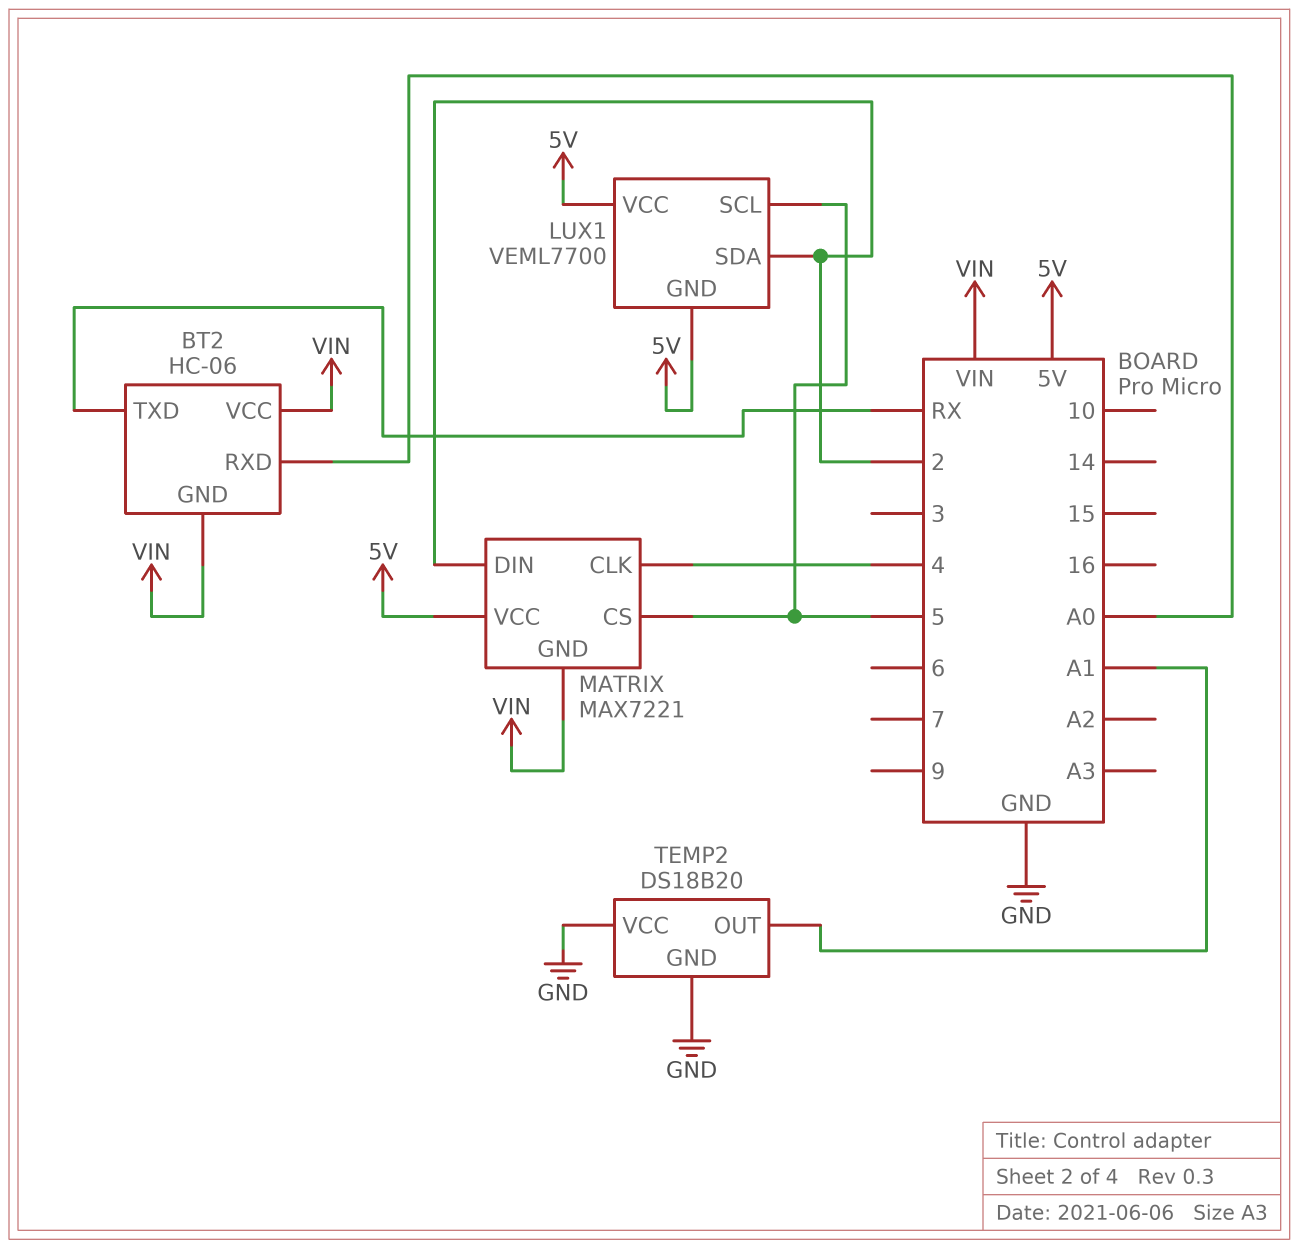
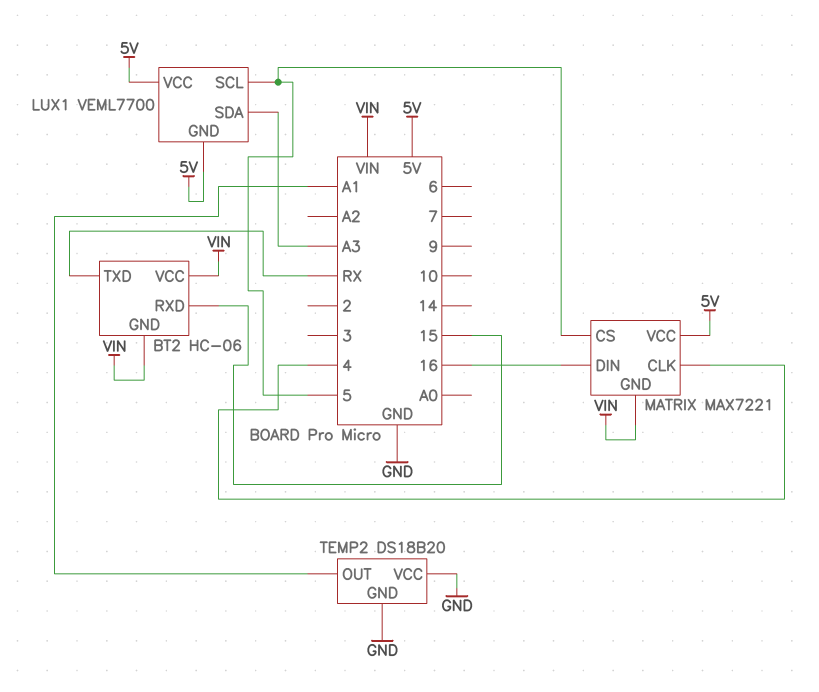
BT2 pin RXD: A0 -> 15
LUX1 pin SDA: 2 -> A3
MATRIX pin DIN: 2 -> 16

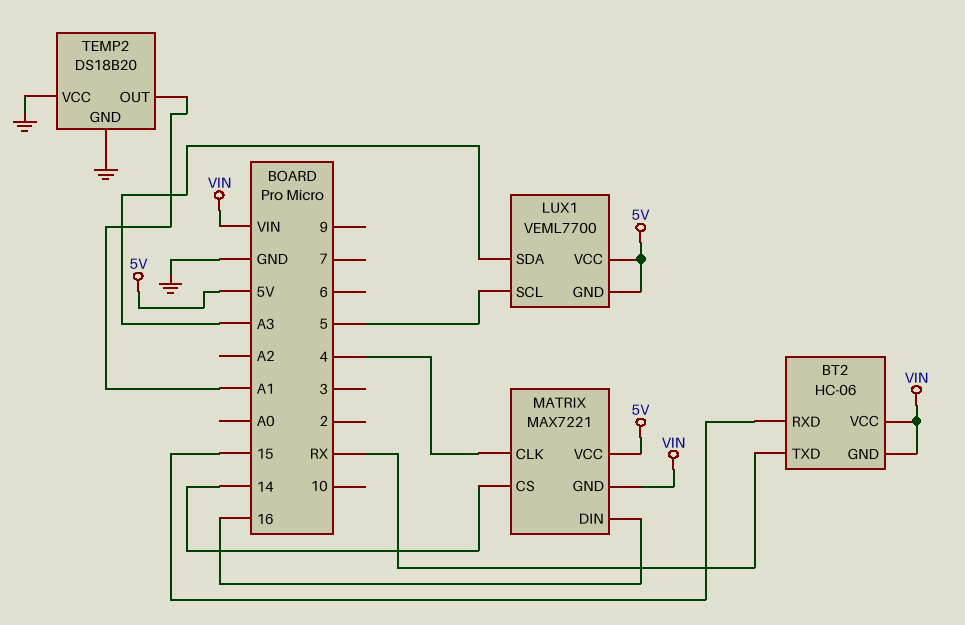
MATRIX pin CS: 5 -> 14

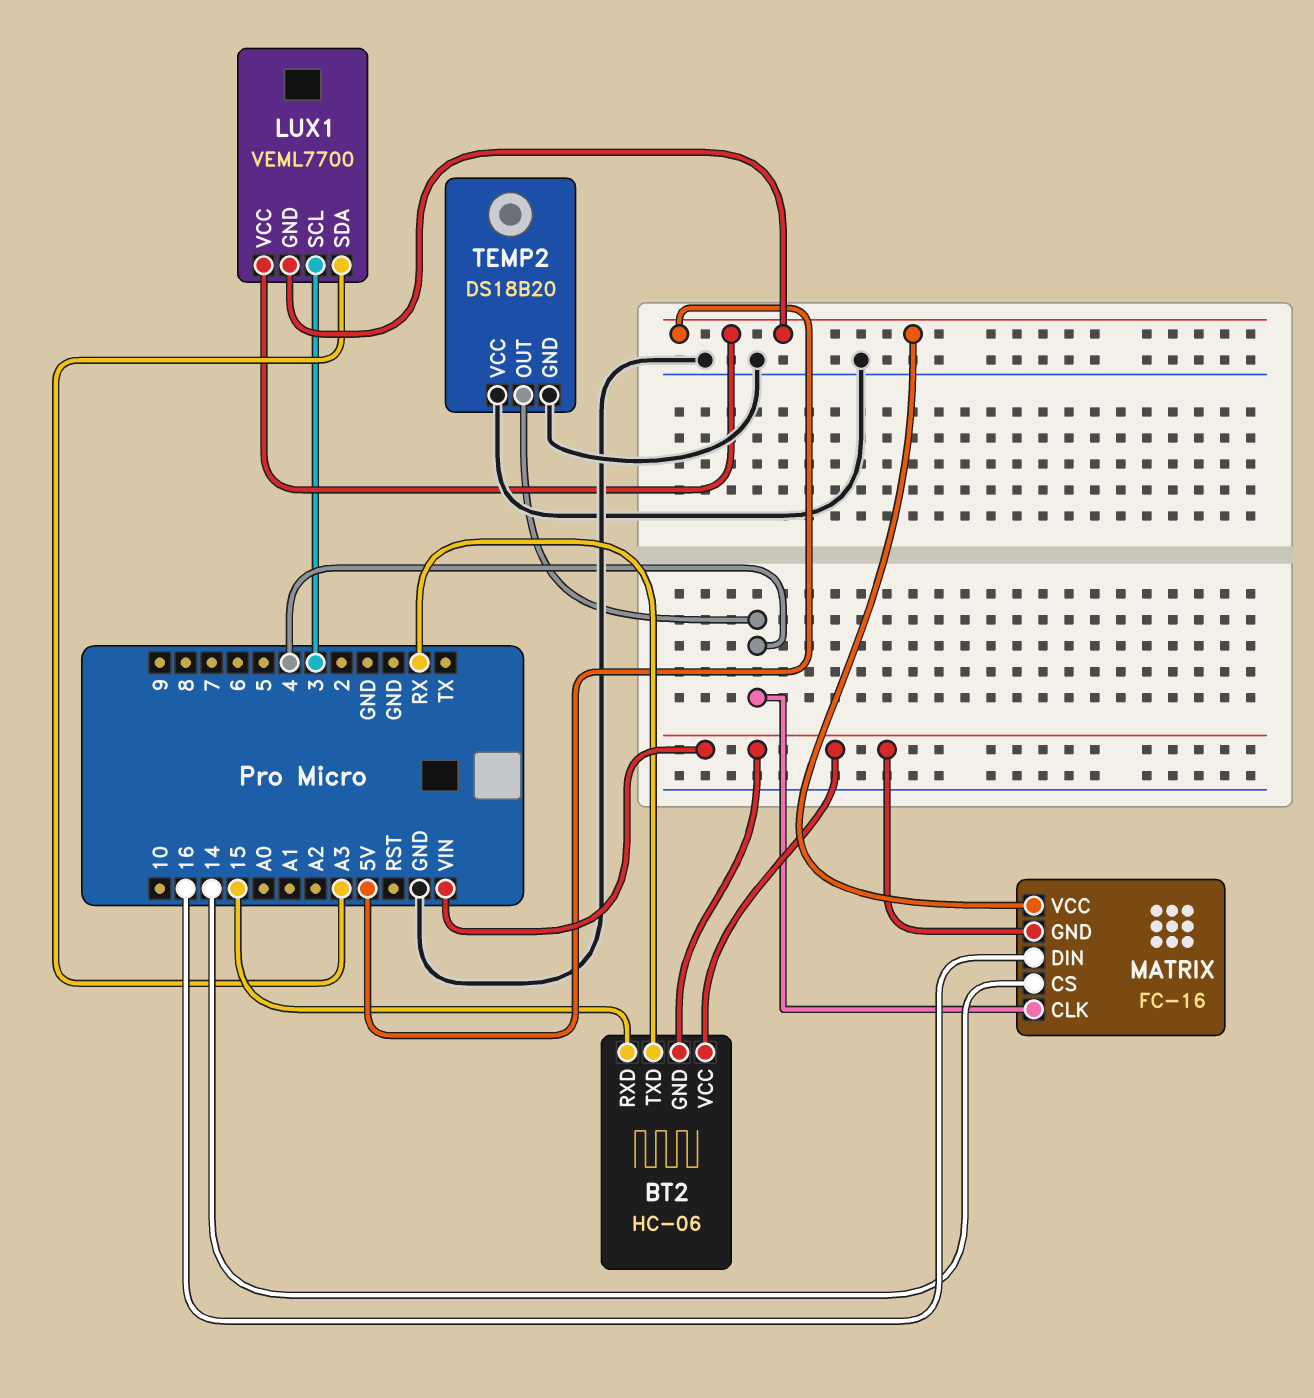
LUX1 pin SCL: 5 -> 3
MATRIX: MAX7221 -> FC-16
TEMP2 pin OUT: A1 -> 4

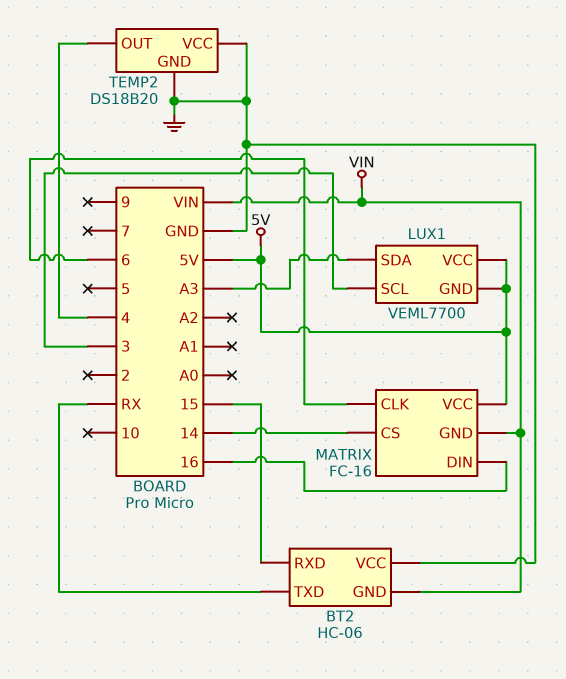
BT2 pin VCC: VIN -> GND
MATRIX pin CLK: 4 -> 6

